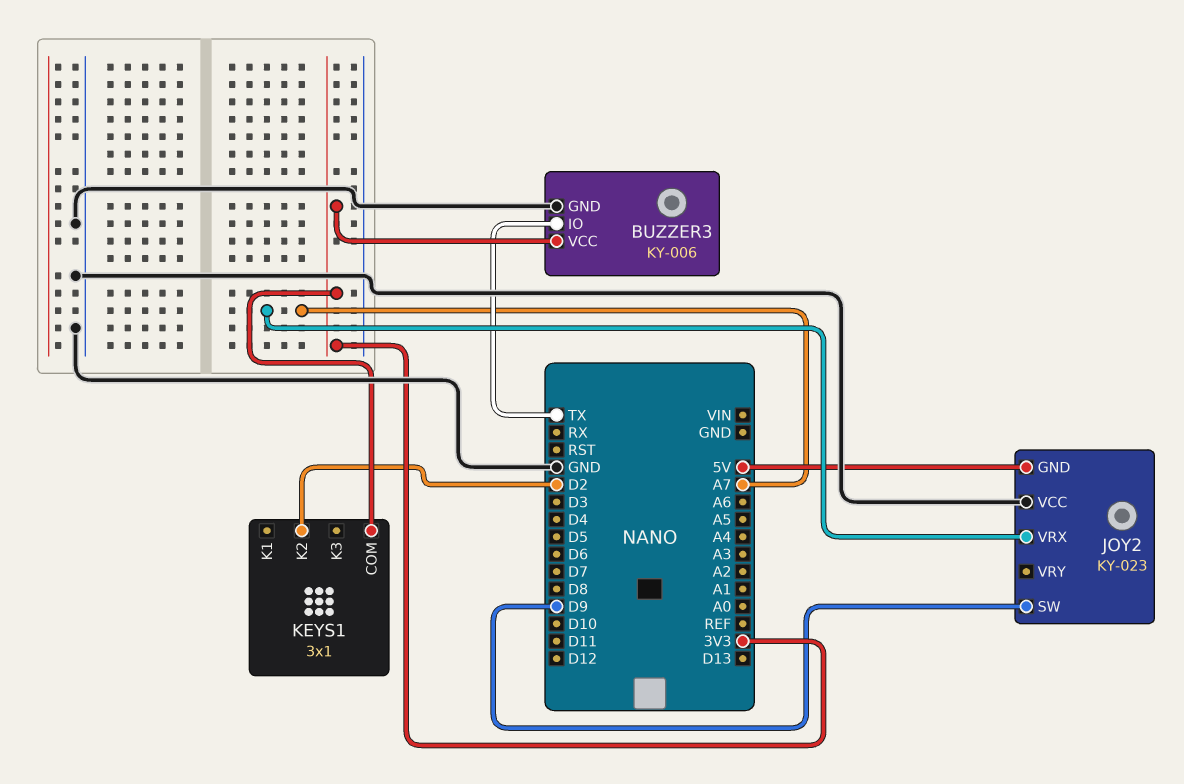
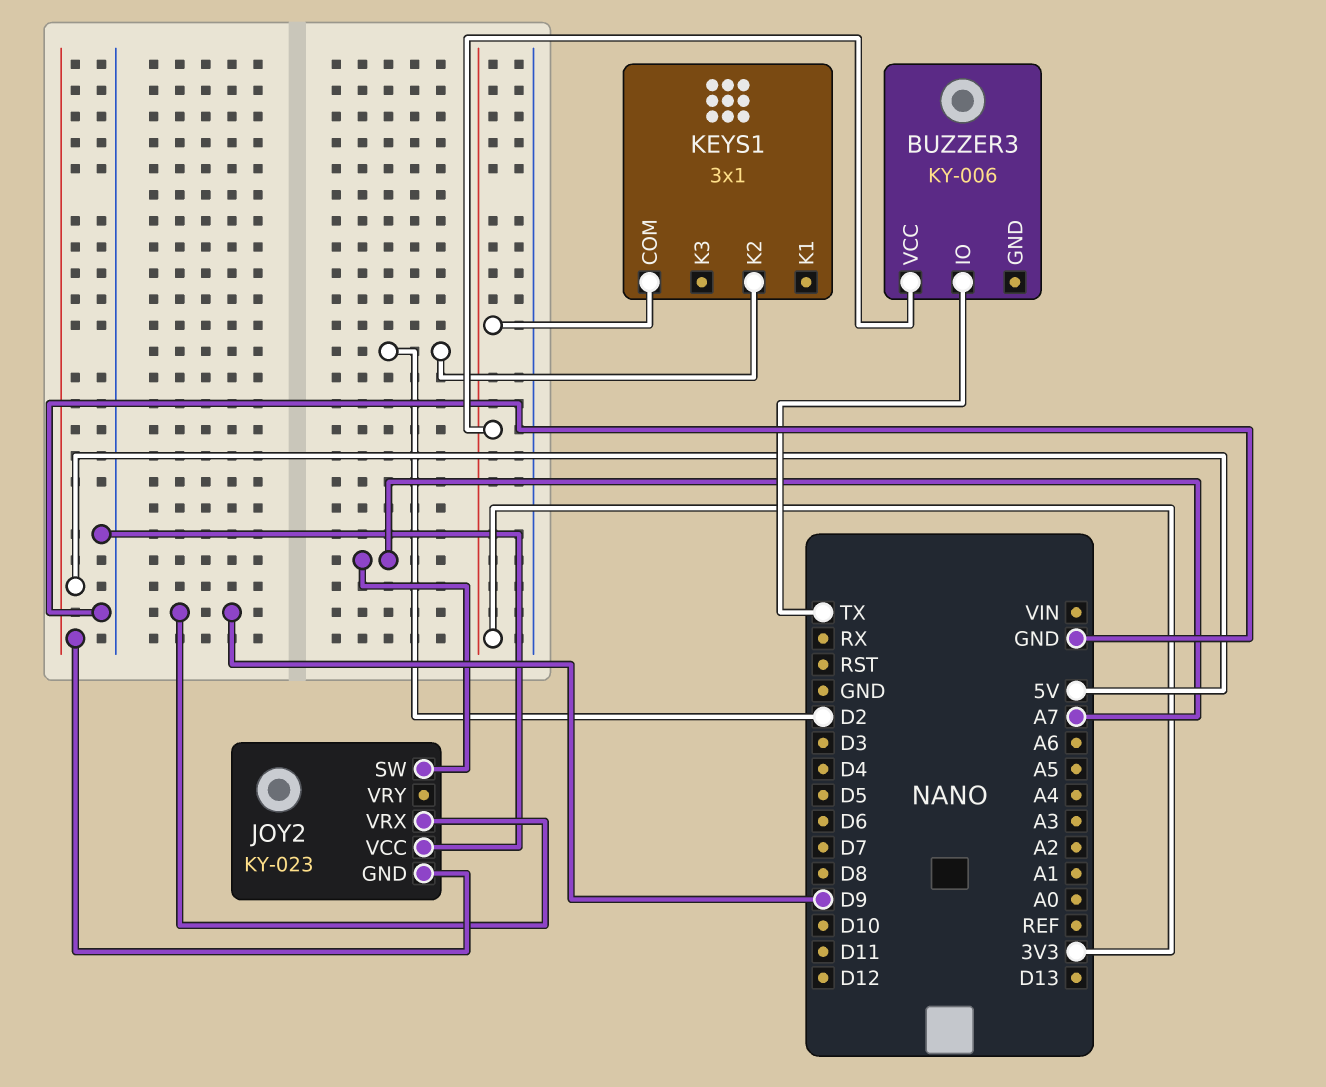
BUZZER3 pin GND: GND -> none
JOY2 pin SW: D9 -> A7
JOY2 pin VRX: A7 -> D9

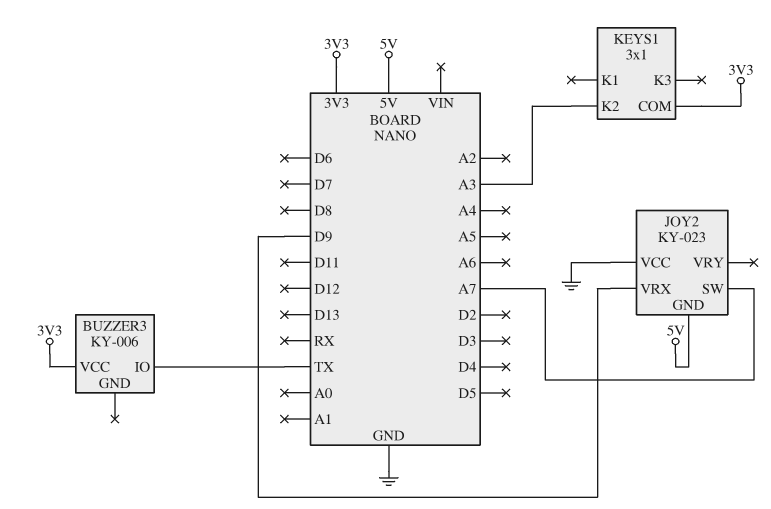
KEYS1 pin K2: D2 -> A3

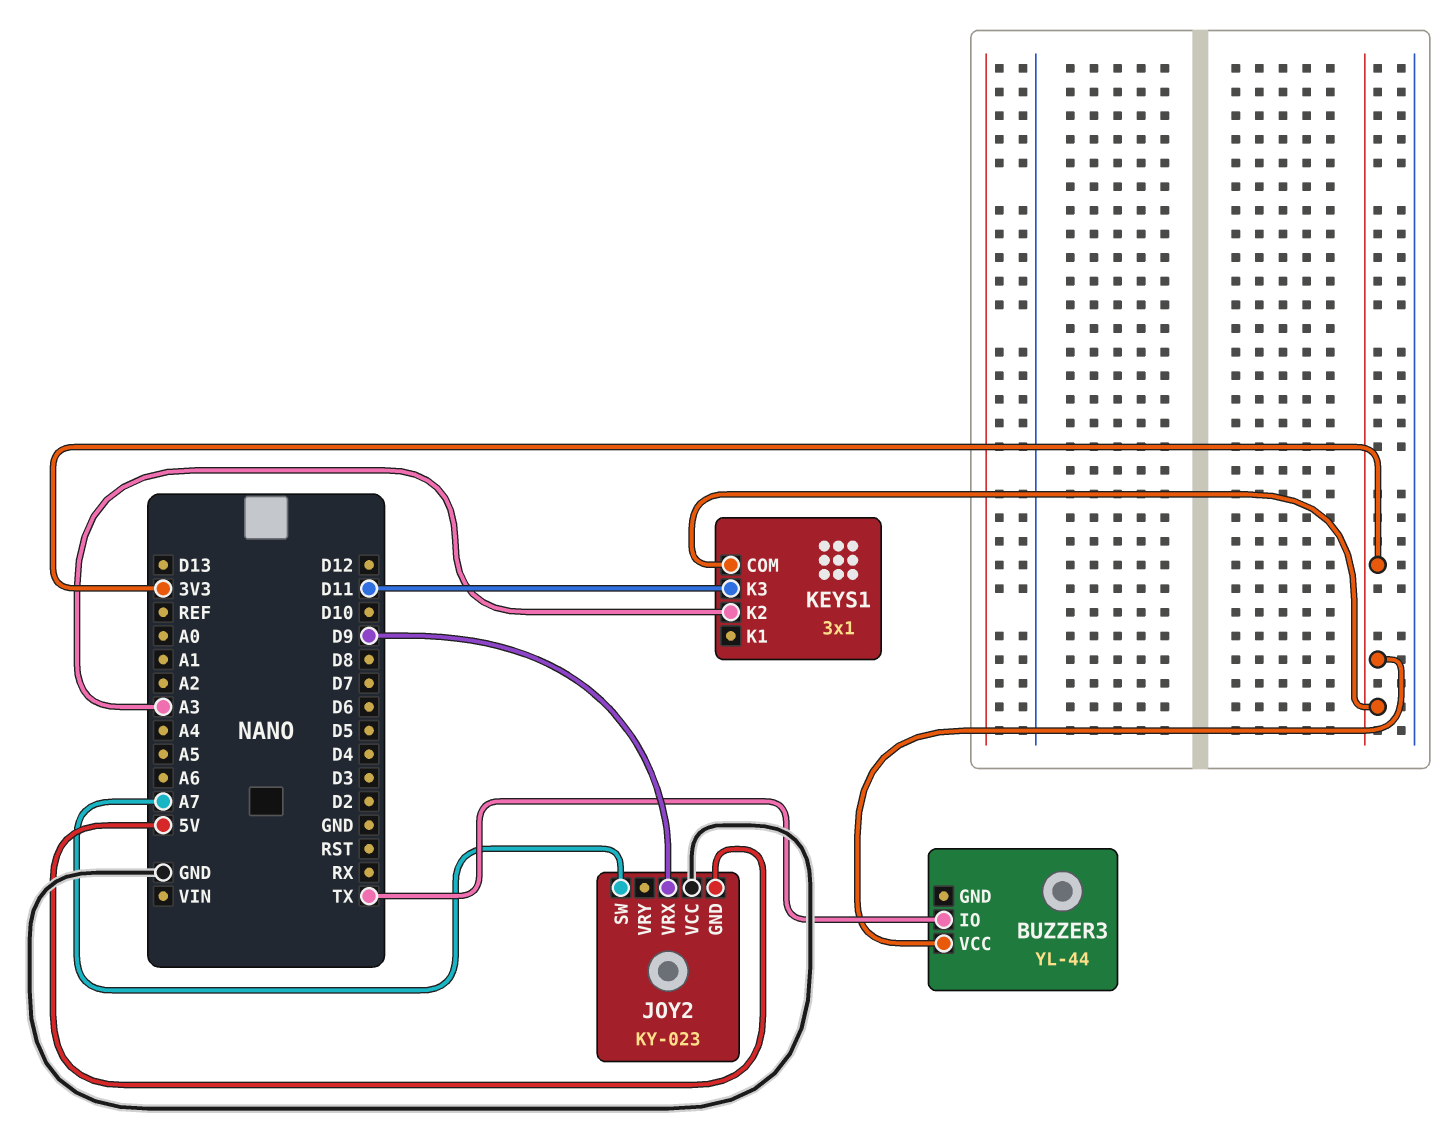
BUZZER3: KY-006 -> YL-44
KEYS1 pin K3: none -> D11

